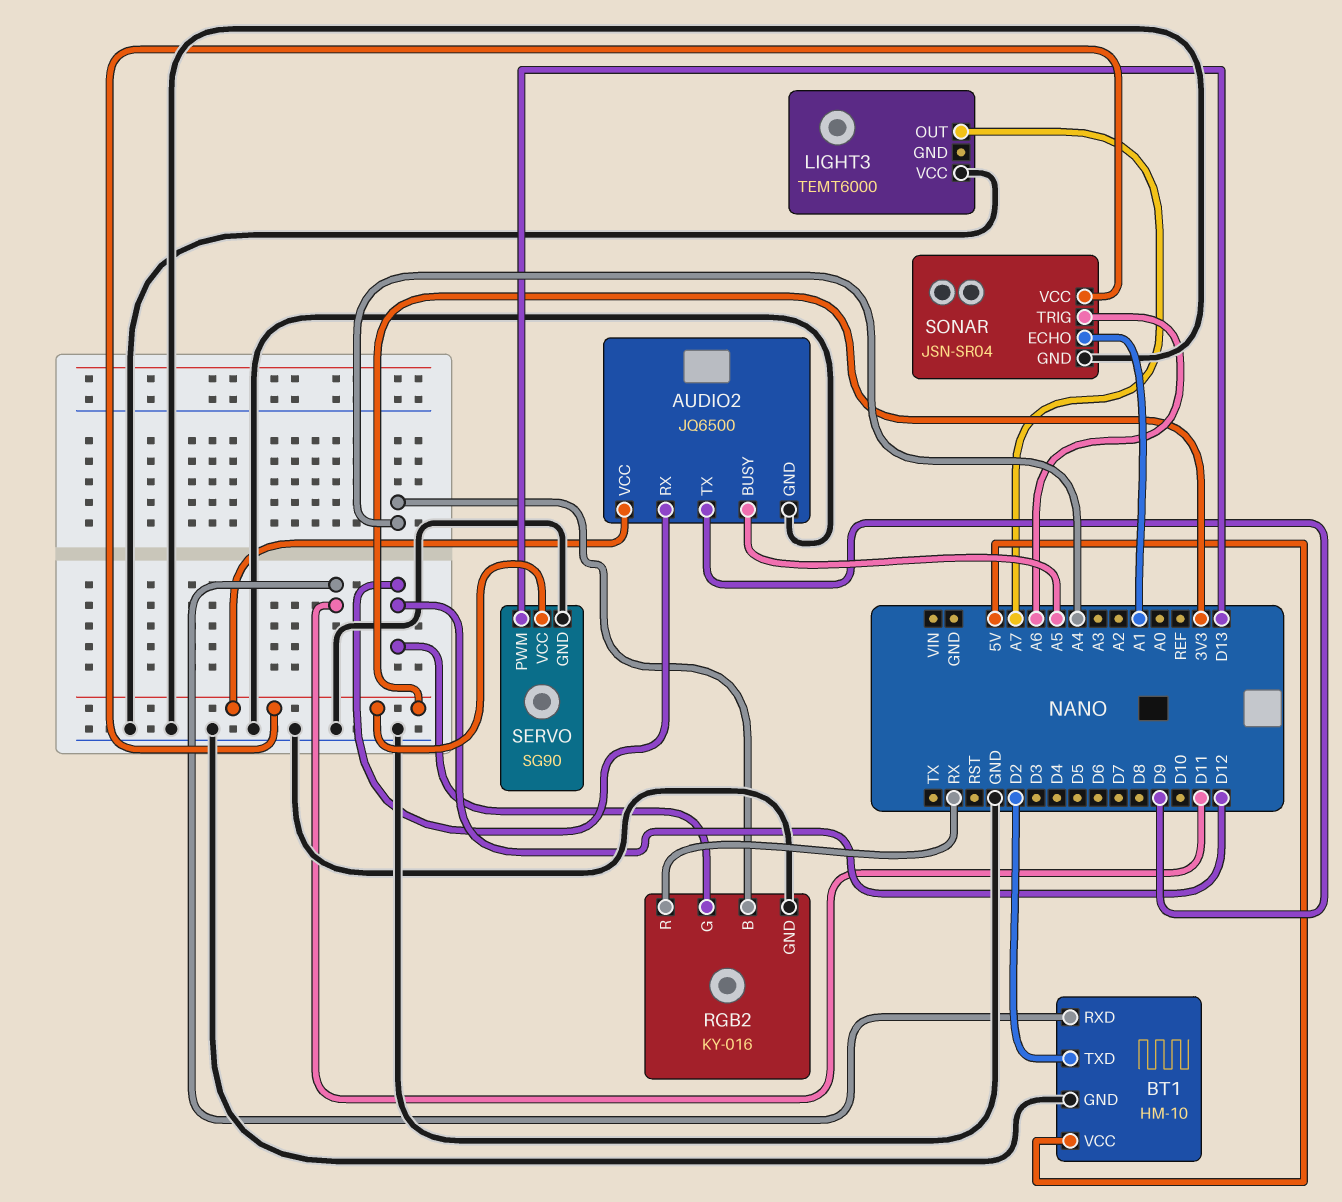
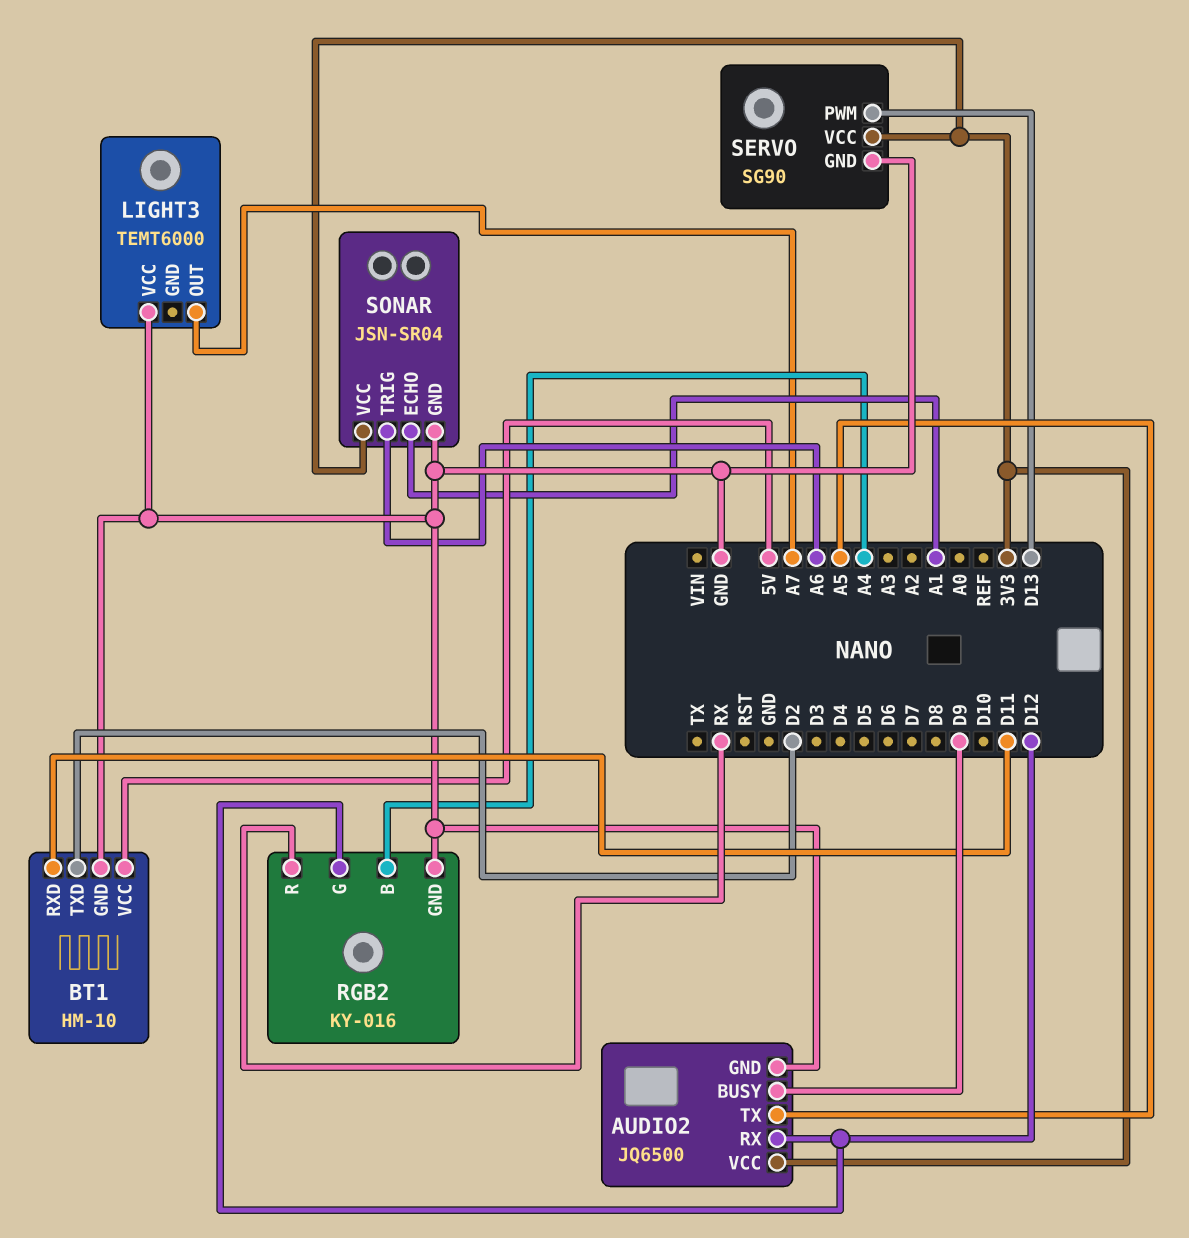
AUDIO2 pin BUSY: A5 -> D9
AUDIO2 pin TX: D9 -> A5

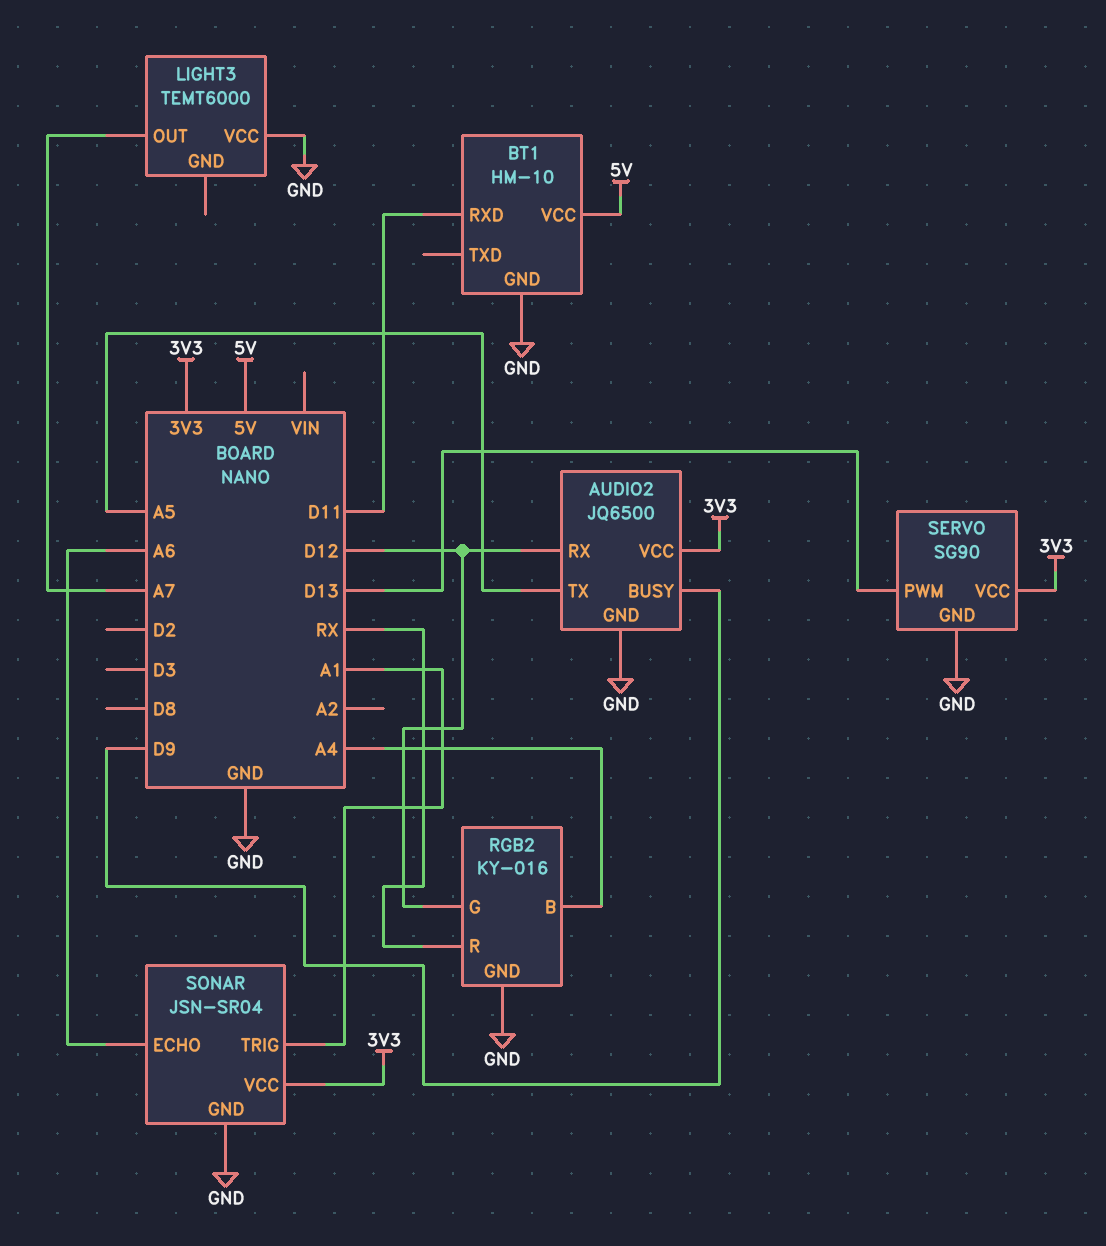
BT1 pin TXD: D2 -> none
SONAR pin ECHO: A1 -> A6
SONAR pin TRIG: A6 -> A1

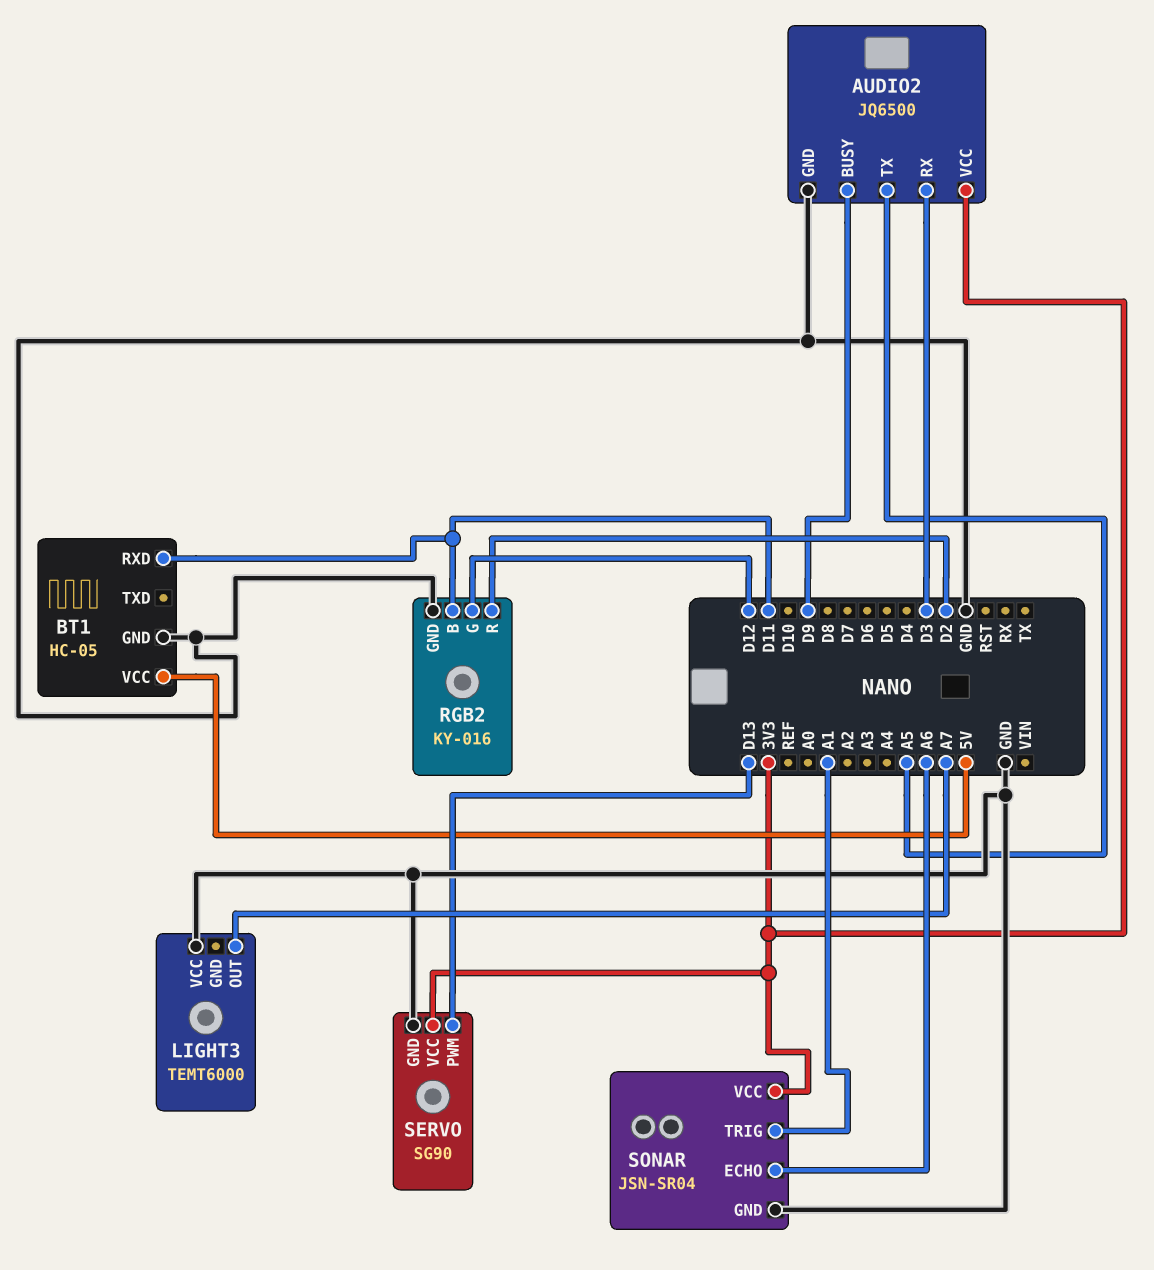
AUDIO2 pin RX: D12 -> D3
BT1: HM-10 -> HC-05
RGB2 pin B: A4 -> D11
RGB2 pin R: RX -> D2

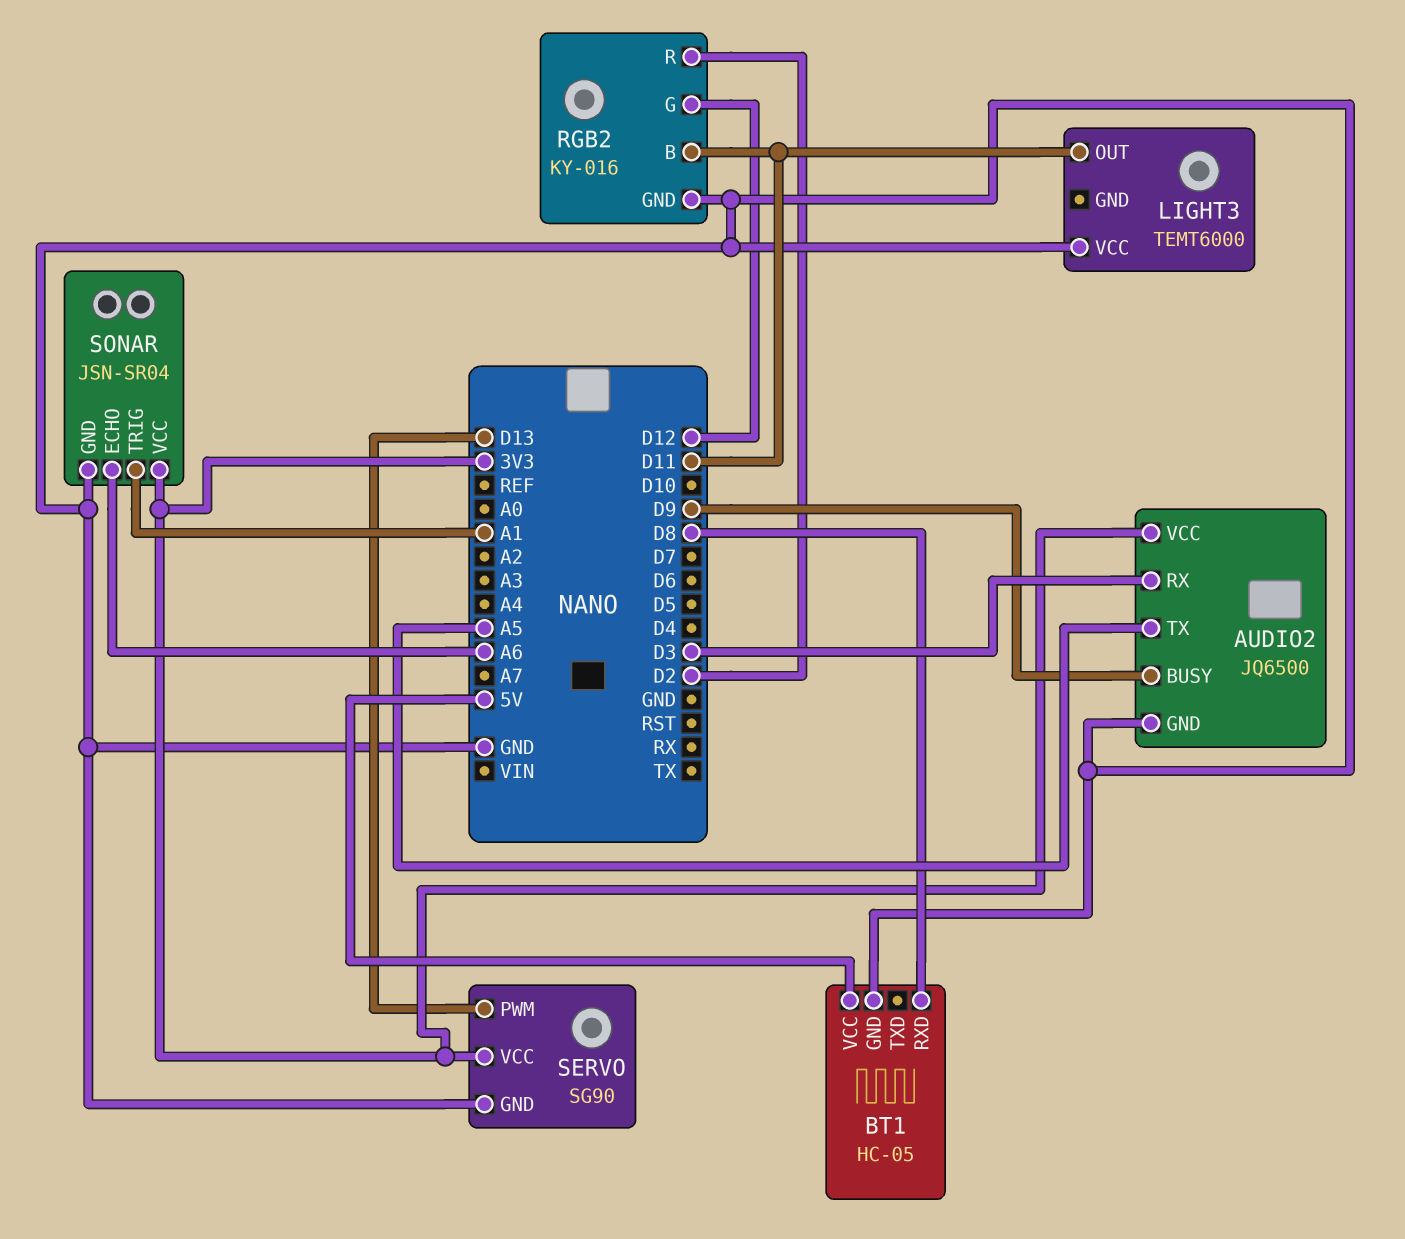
BT1 pin RXD: D11 -> D8
LIGHT3 pin OUT: A7 -> D11

